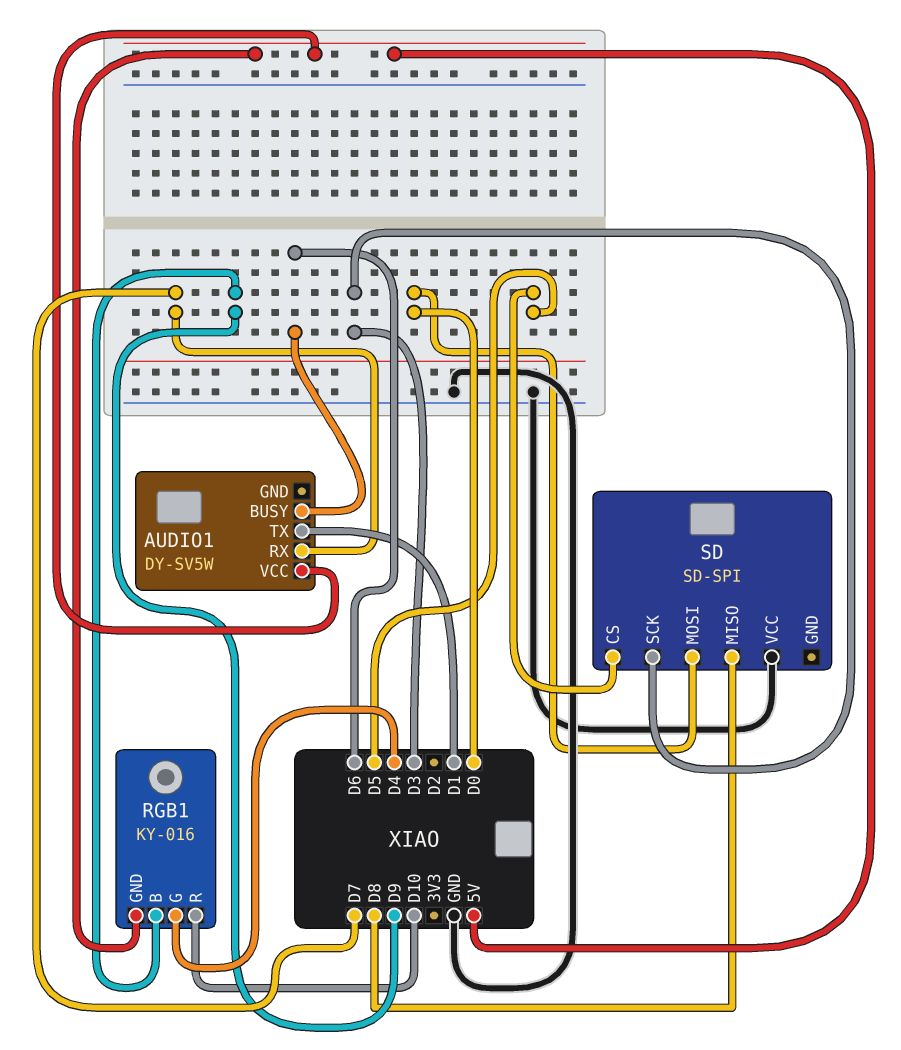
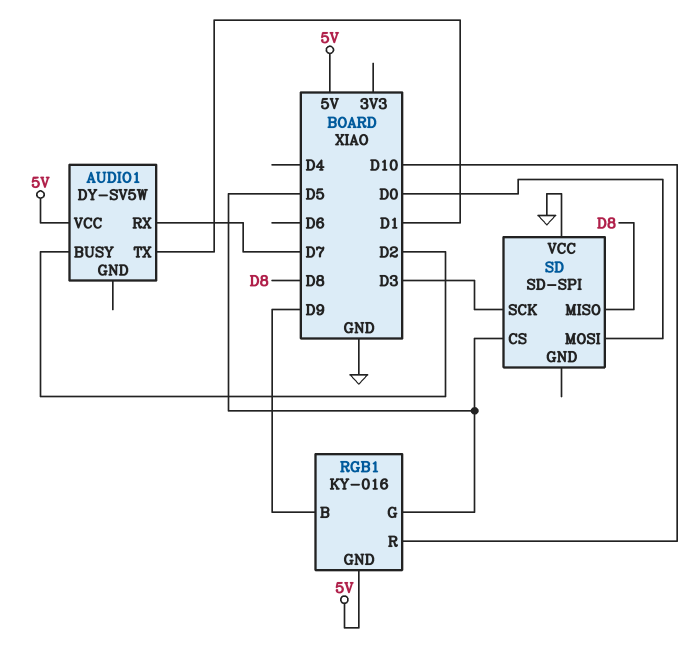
AUDIO1 pin BUSY: D6 -> D2
RGB1 pin G: D4 -> D5

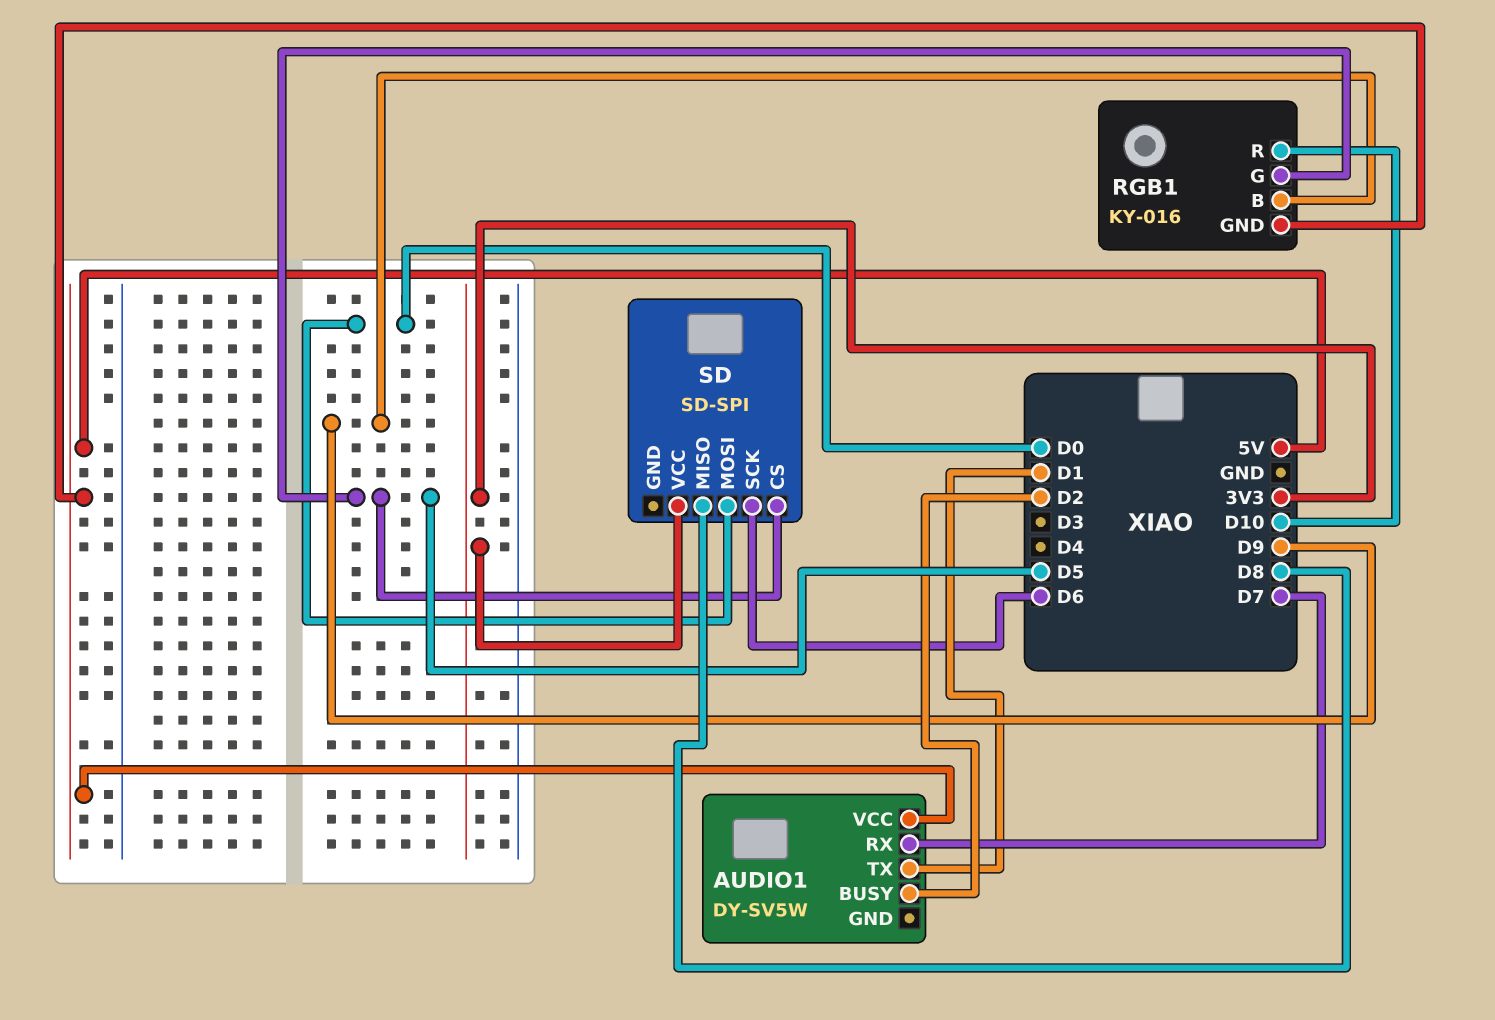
SD pin SCK: D3 -> D6
SD pin VCC: GND -> 3V3

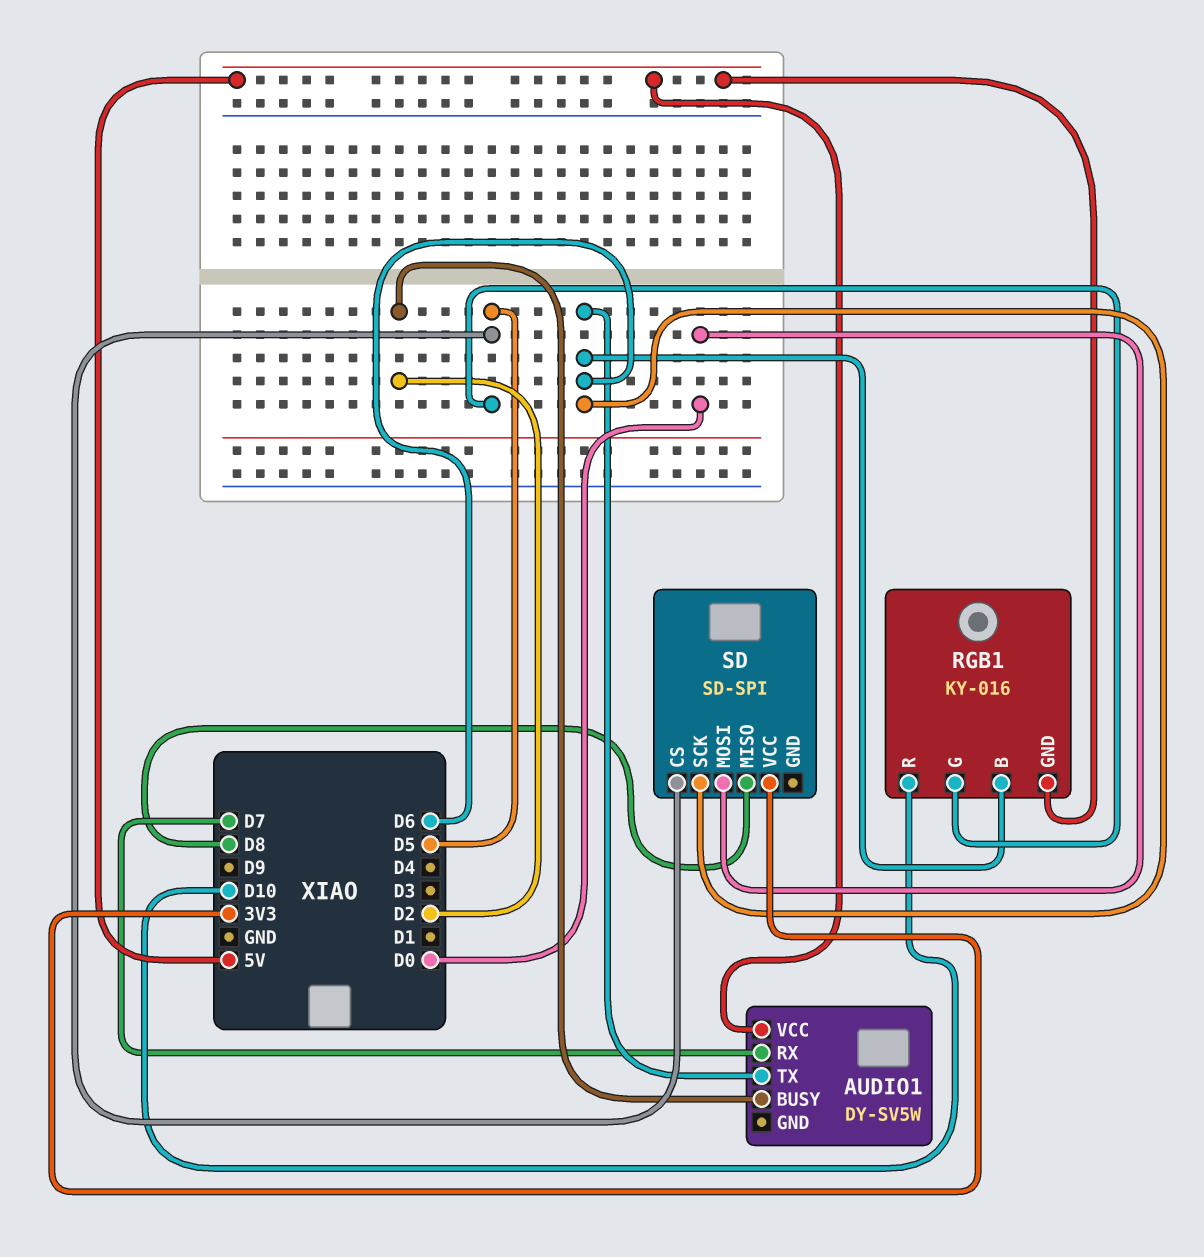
AUDIO1 pin TX: D1 -> D6
RGB1 pin B: D9 -> D6

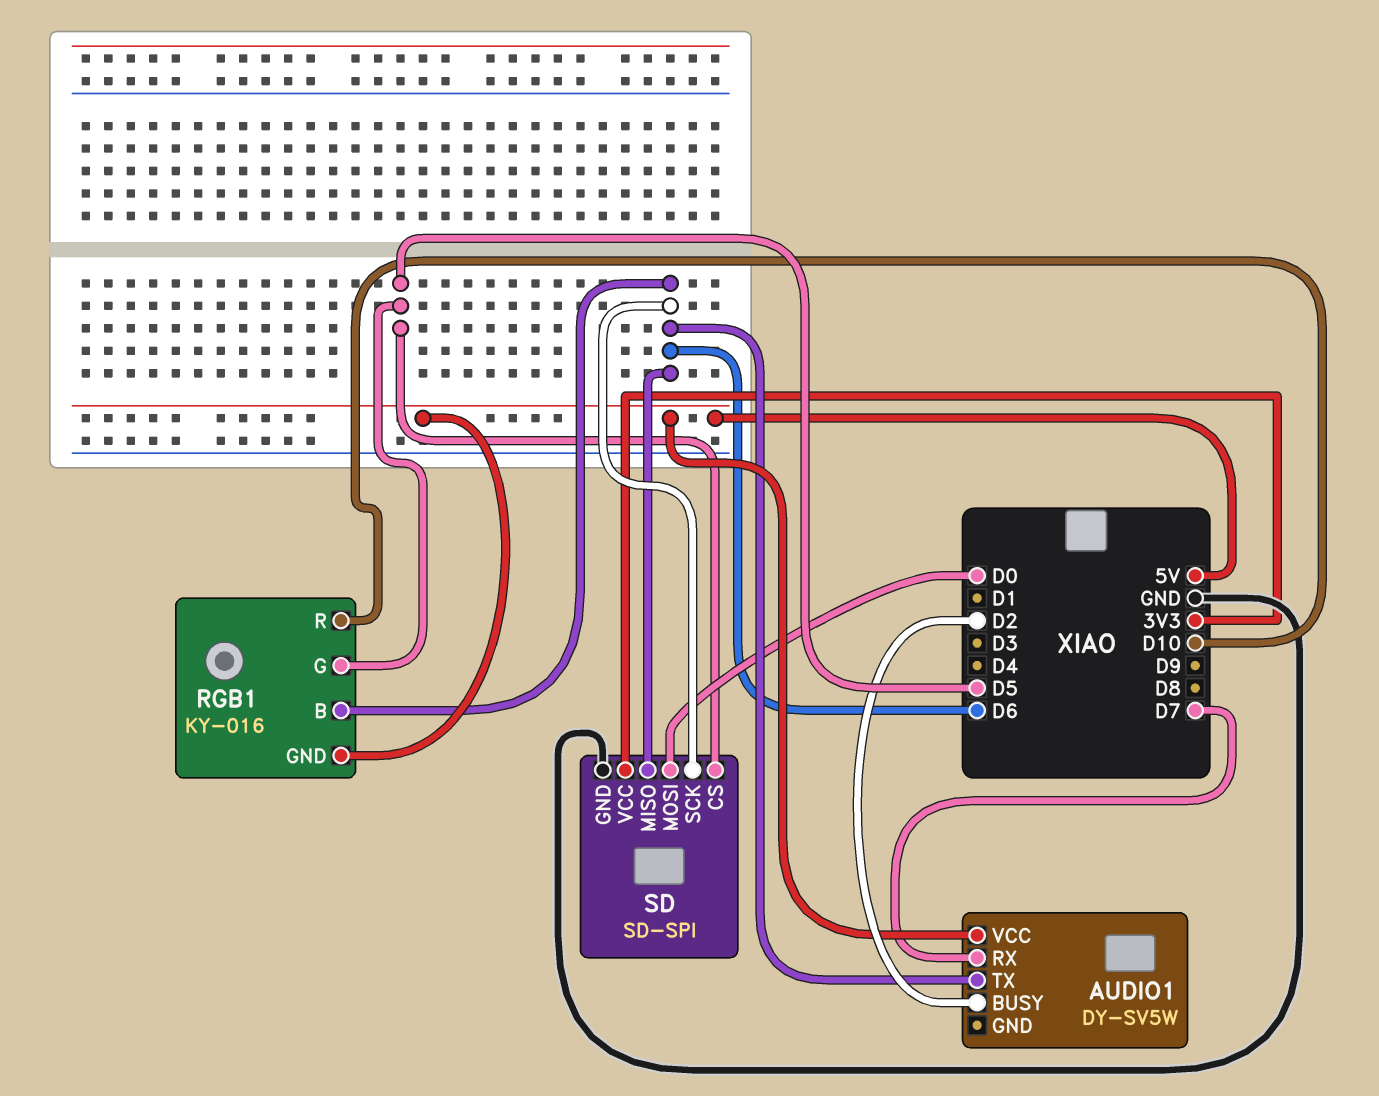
SD pin GND: none -> GND
SD pin MISO: D8 -> D6

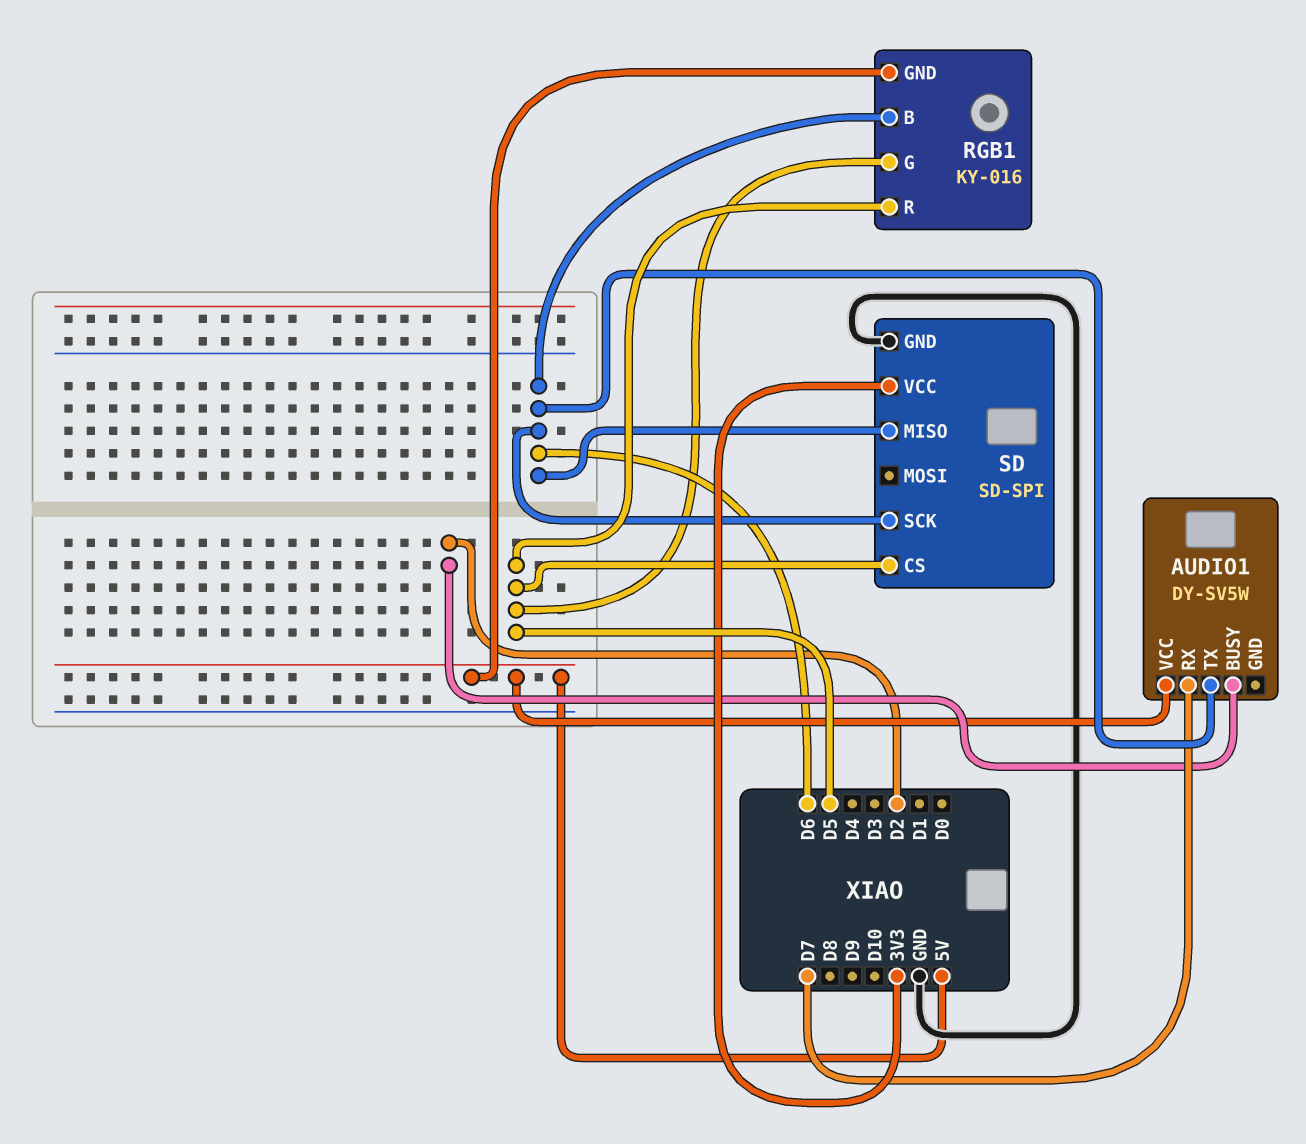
RGB1 pin R: D10 -> D5
SD pin MOSI: D0 -> none

